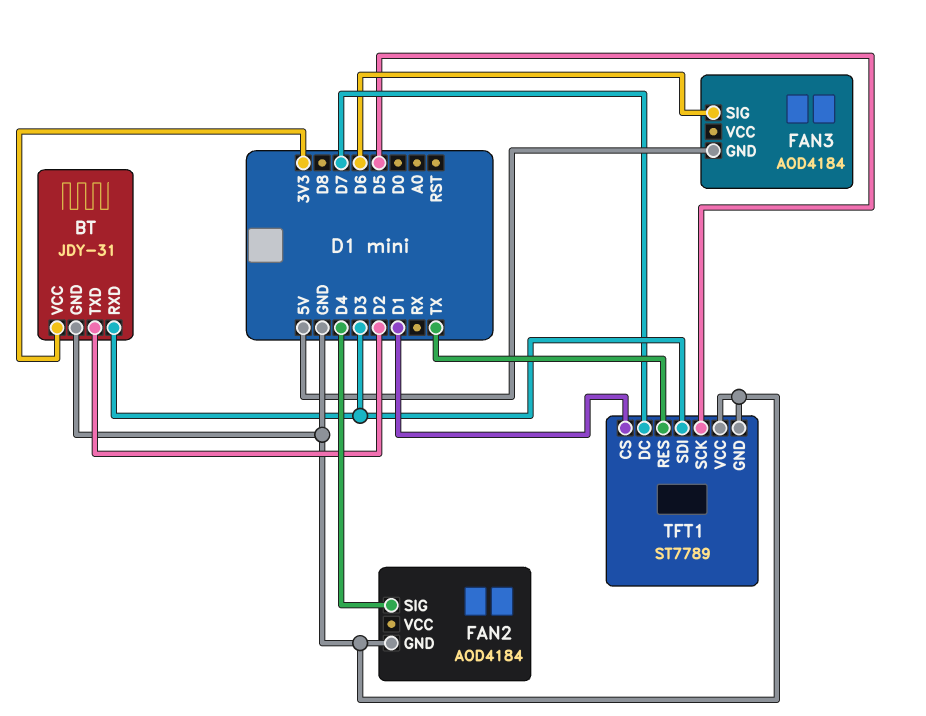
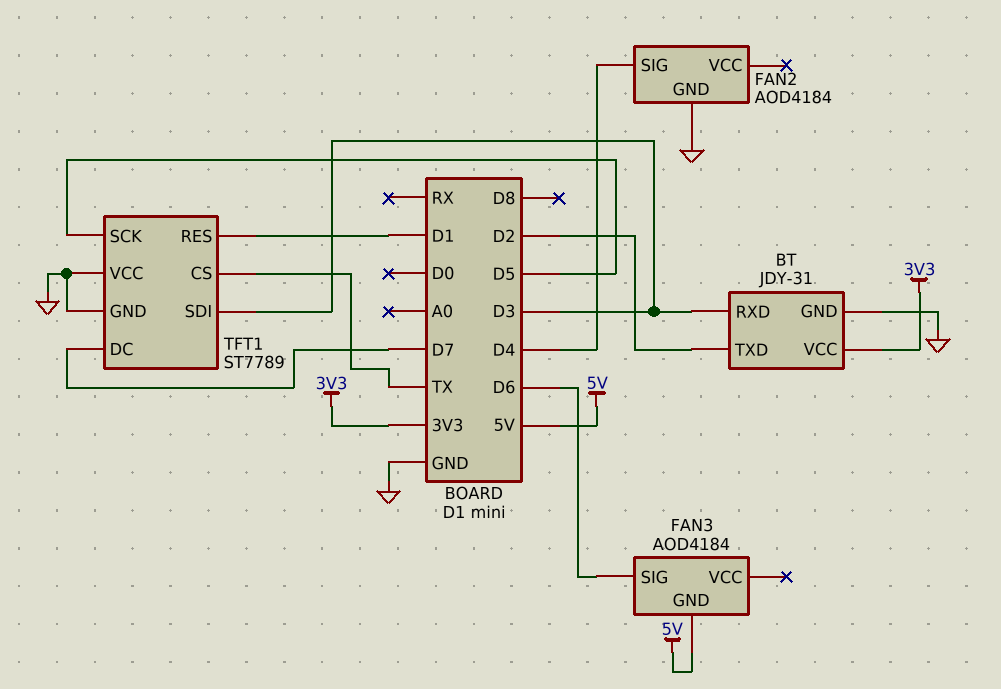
TFT1 pin CS: D1 -> TX
TFT1 pin RES: TX -> D1

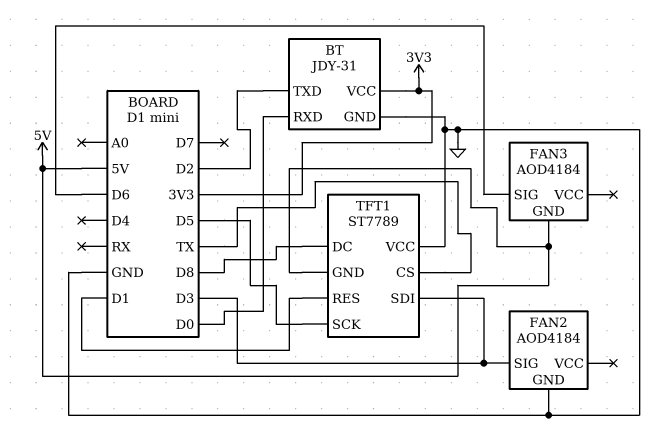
BT pin RXD: D3 -> D0
FAN2 pin SIG: D4 -> D3
TFT1 pin DC: D7 -> D8
TFT1 pin GND: GND -> 5V

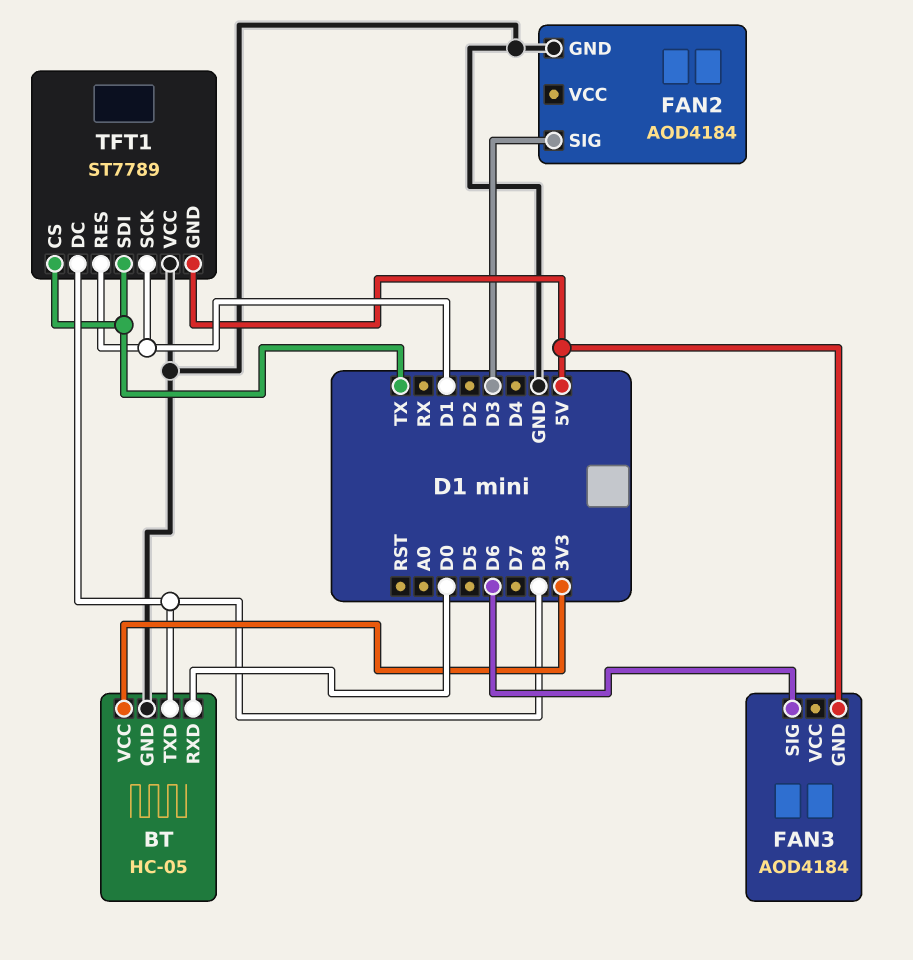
BT: JDY-31 -> HC-05
BT pin TXD: D2 -> D8
TFT1 pin SCK: D5 -> D1
TFT1 pin SDI: D3 -> TX

